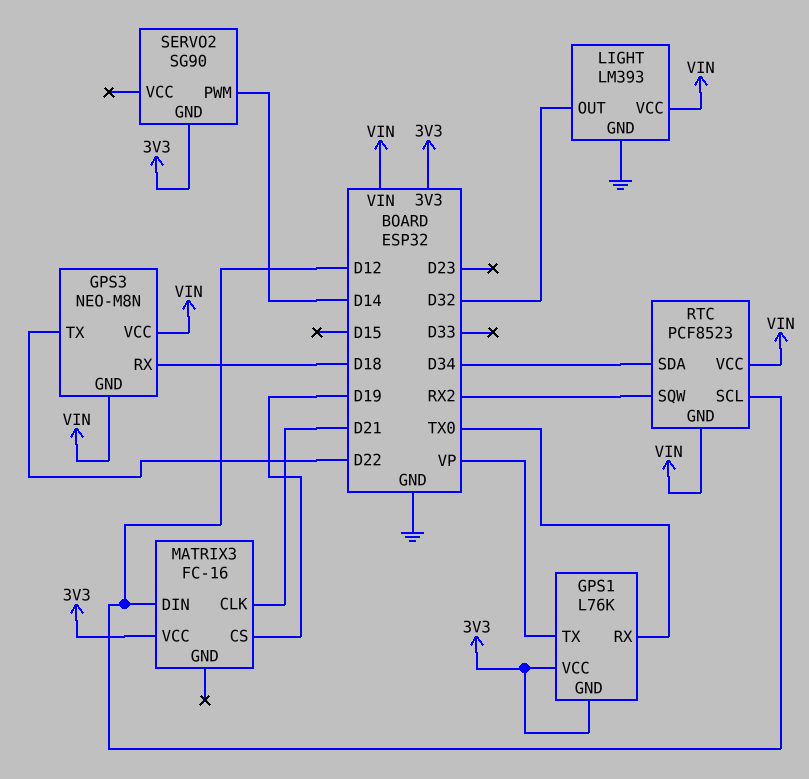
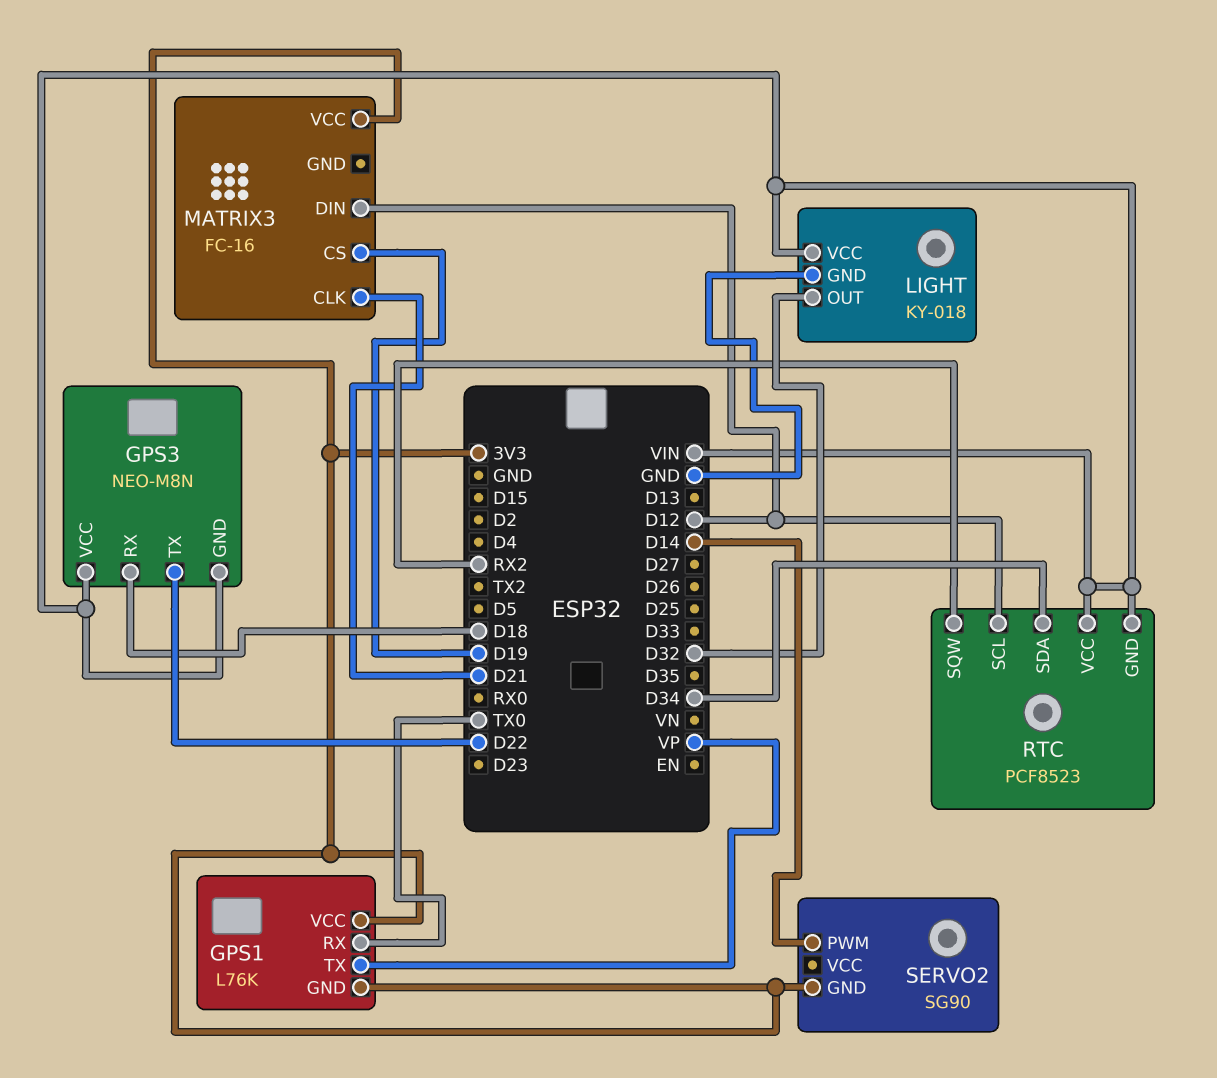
LIGHT: LM393 -> KY-018

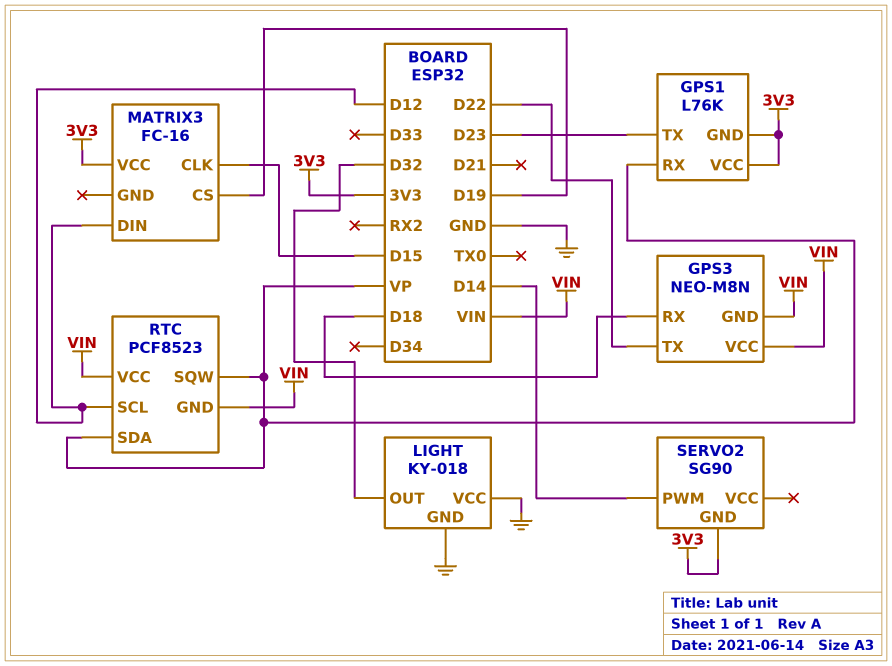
GPS1 pin RX: TX0 -> VP
GPS1 pin TX: VP -> D23
LIGHT pin VCC: VIN -> GND
MATRIX3 pin CLK: D21 -> D15
RTC pin SDA: D34 -> VP
RTC pin SQW: RX2 -> VP

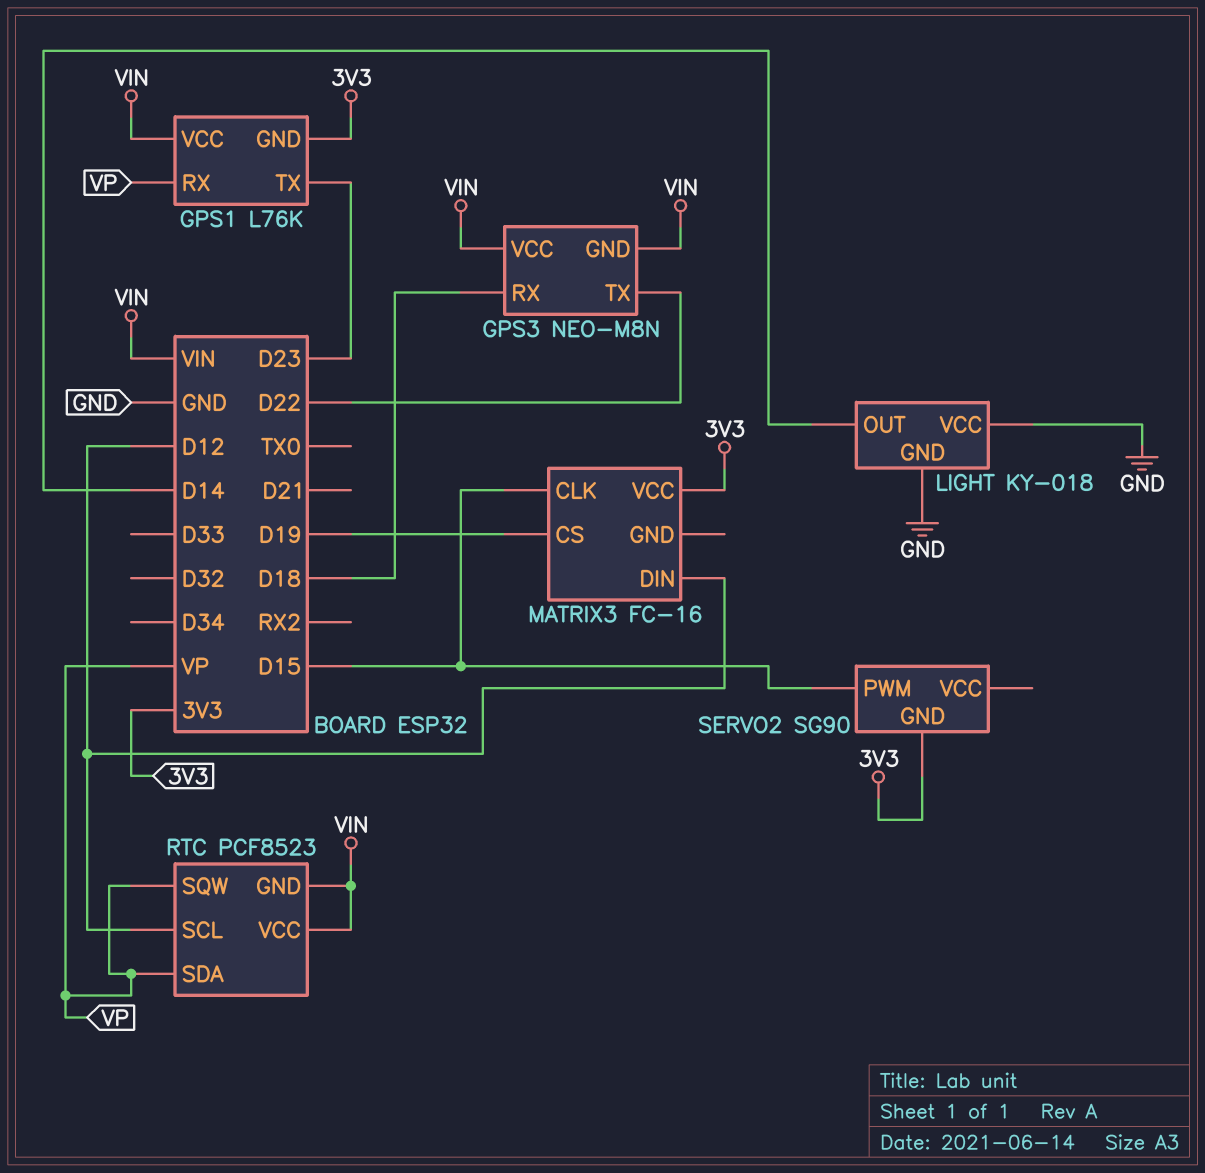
GPS1 pin VCC: 3V3 -> VIN
LIGHT pin OUT: D32 -> D14
SERVO2 pin PWM: D14 -> D15

